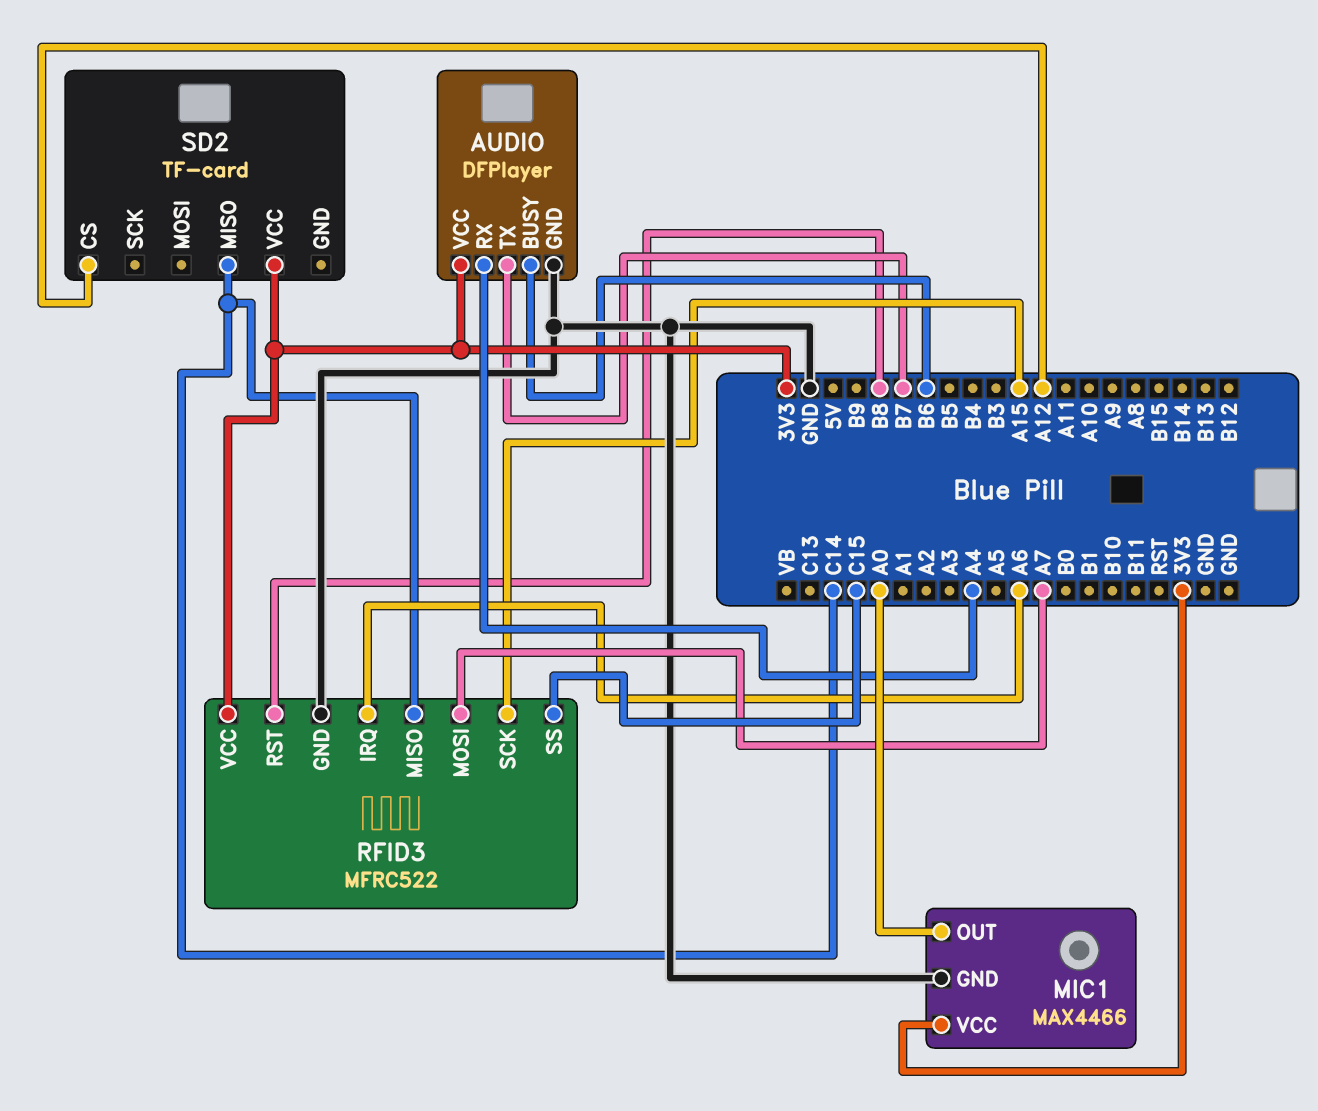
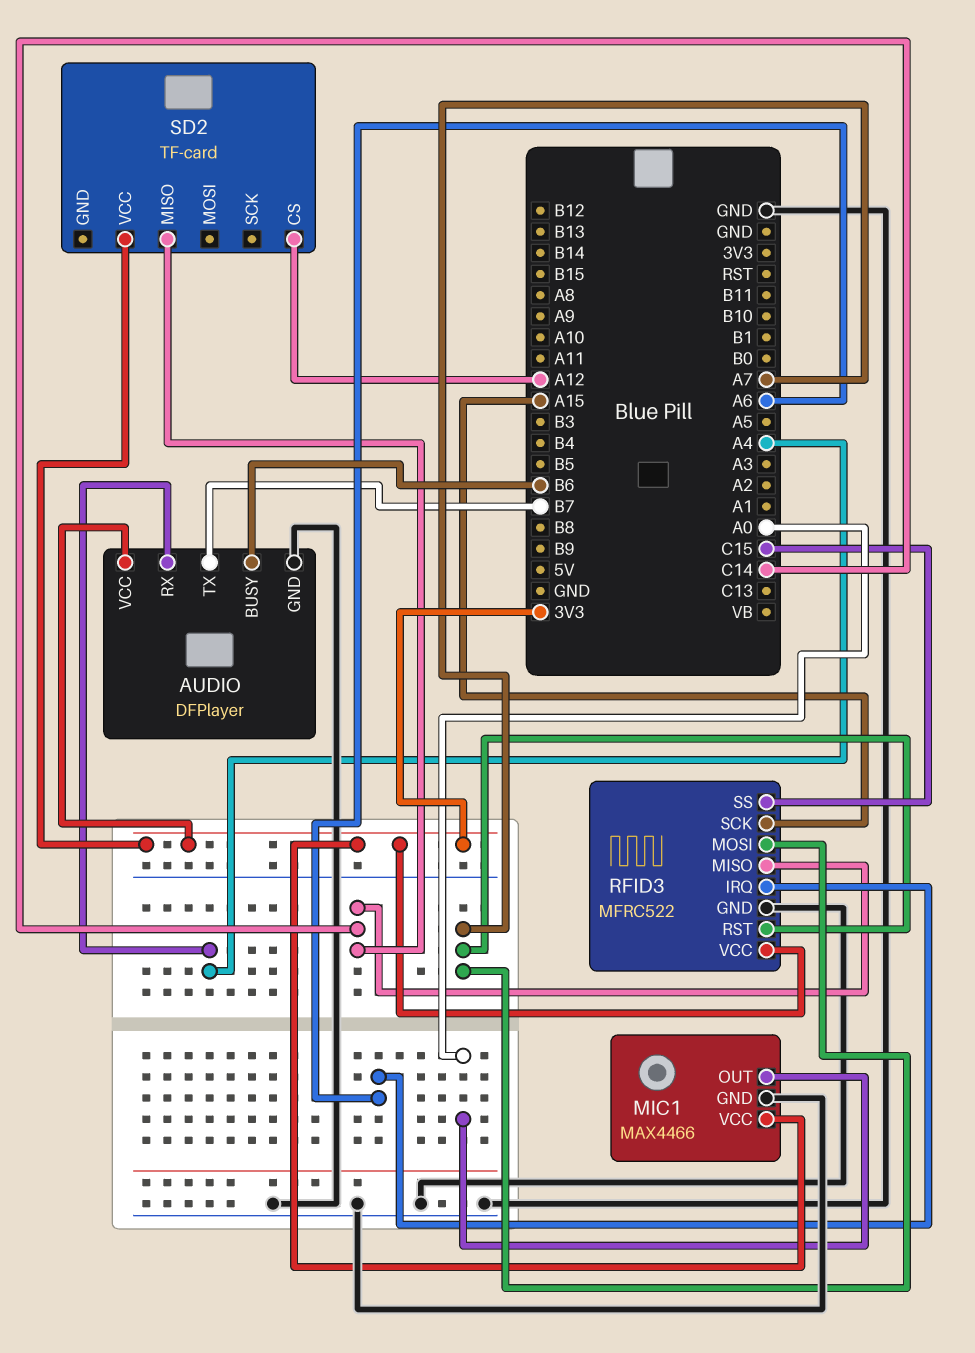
RFID3 pin RST: B8 -> A7

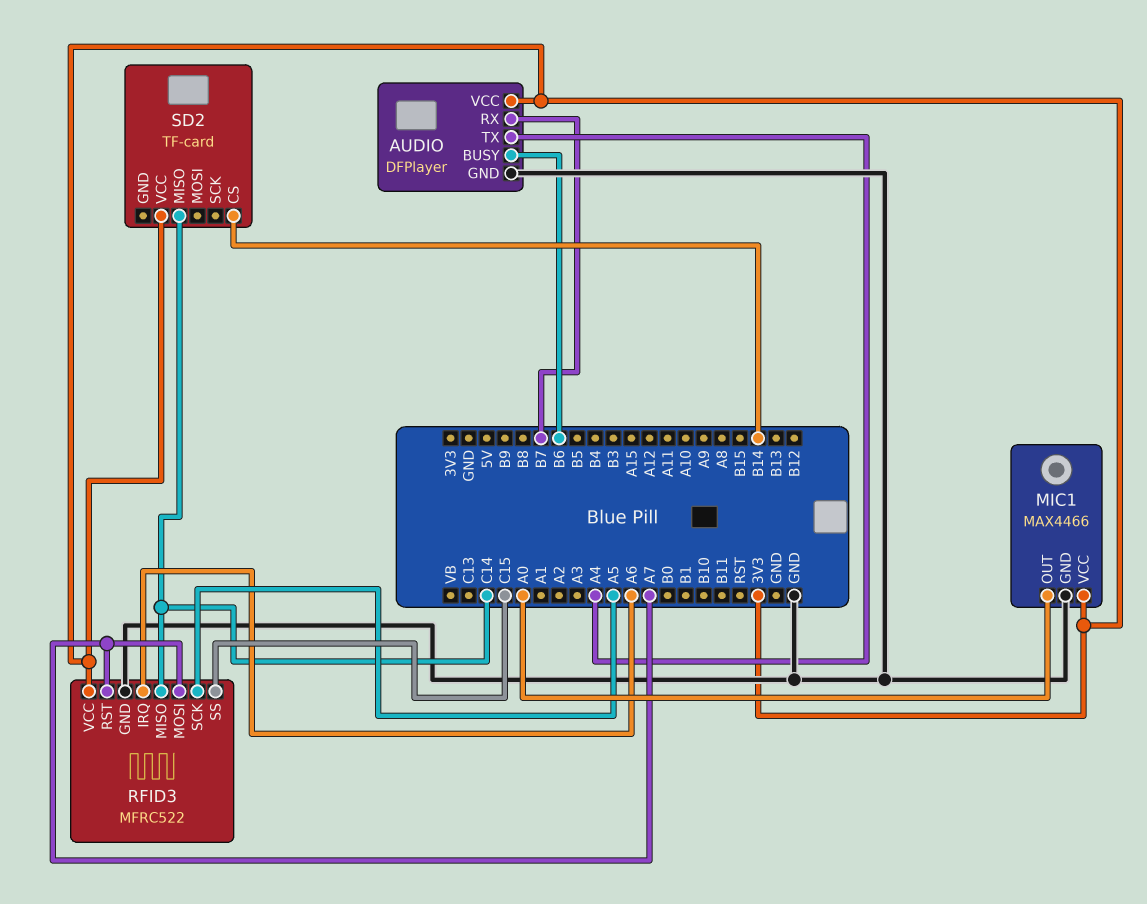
AUDIO pin RX: A4 -> B7
AUDIO pin TX: B7 -> A4
RFID3 pin SCK: A15 -> A5
SD2 pin CS: A12 -> B14

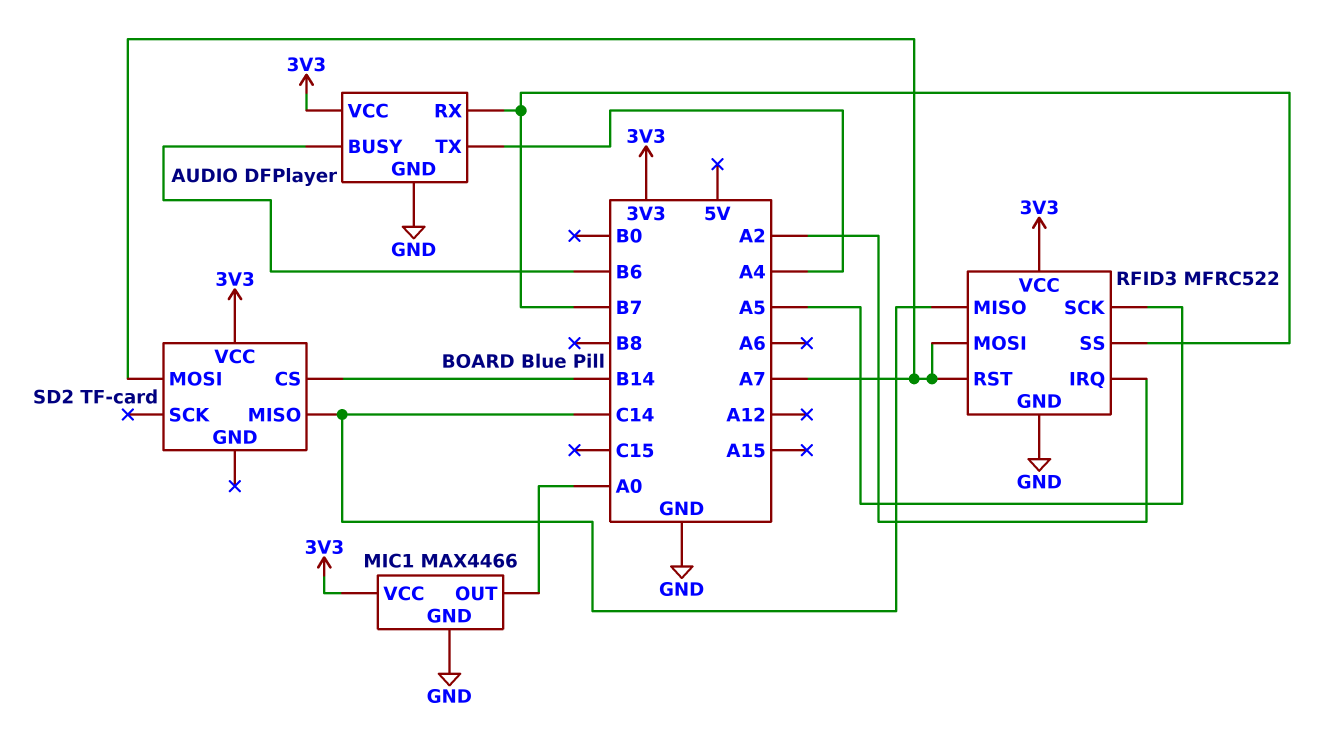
RFID3 pin IRQ: A6 -> A2
RFID3 pin SS: C15 -> B7
SD2 pin MOSI: none -> A7

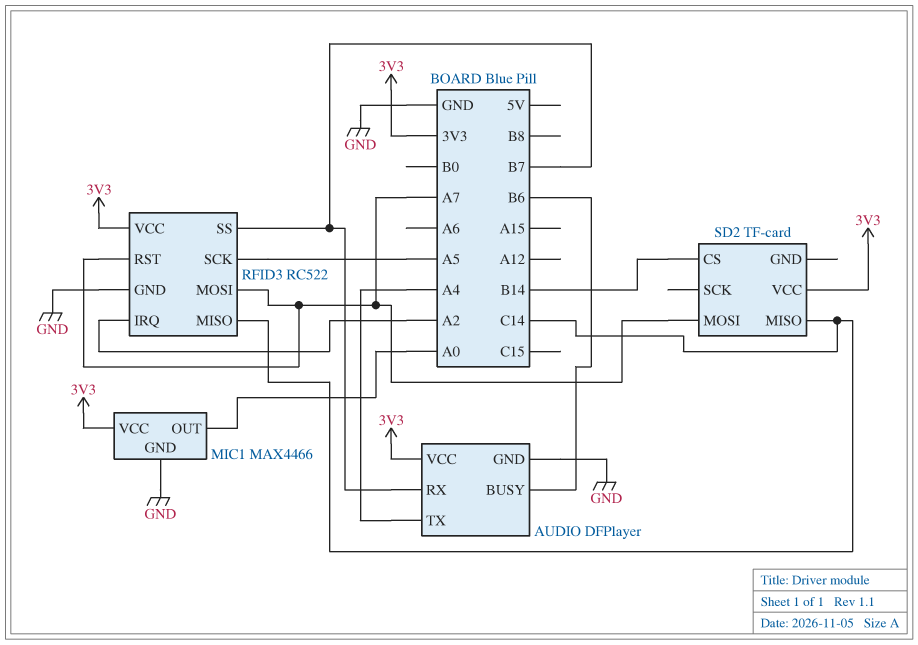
RFID3: MFRC522 -> RC522

